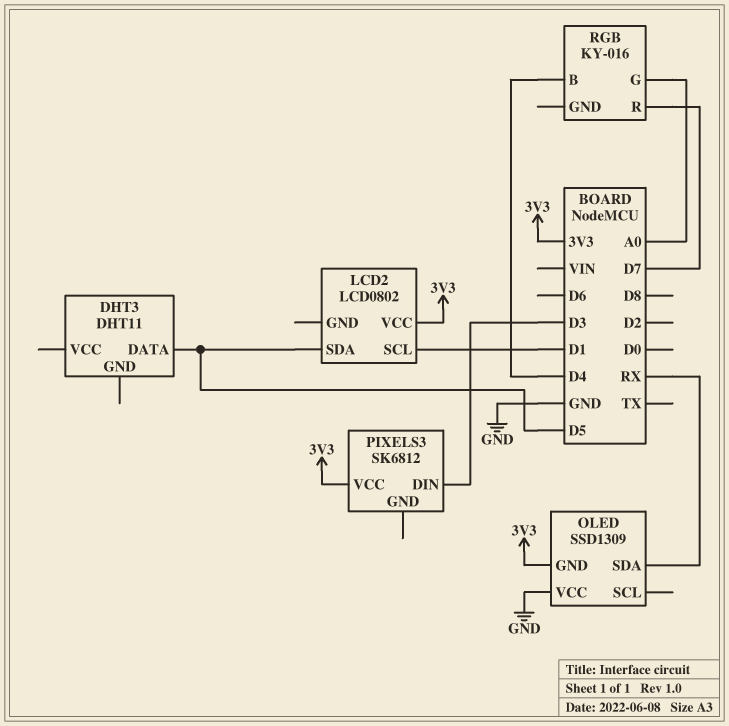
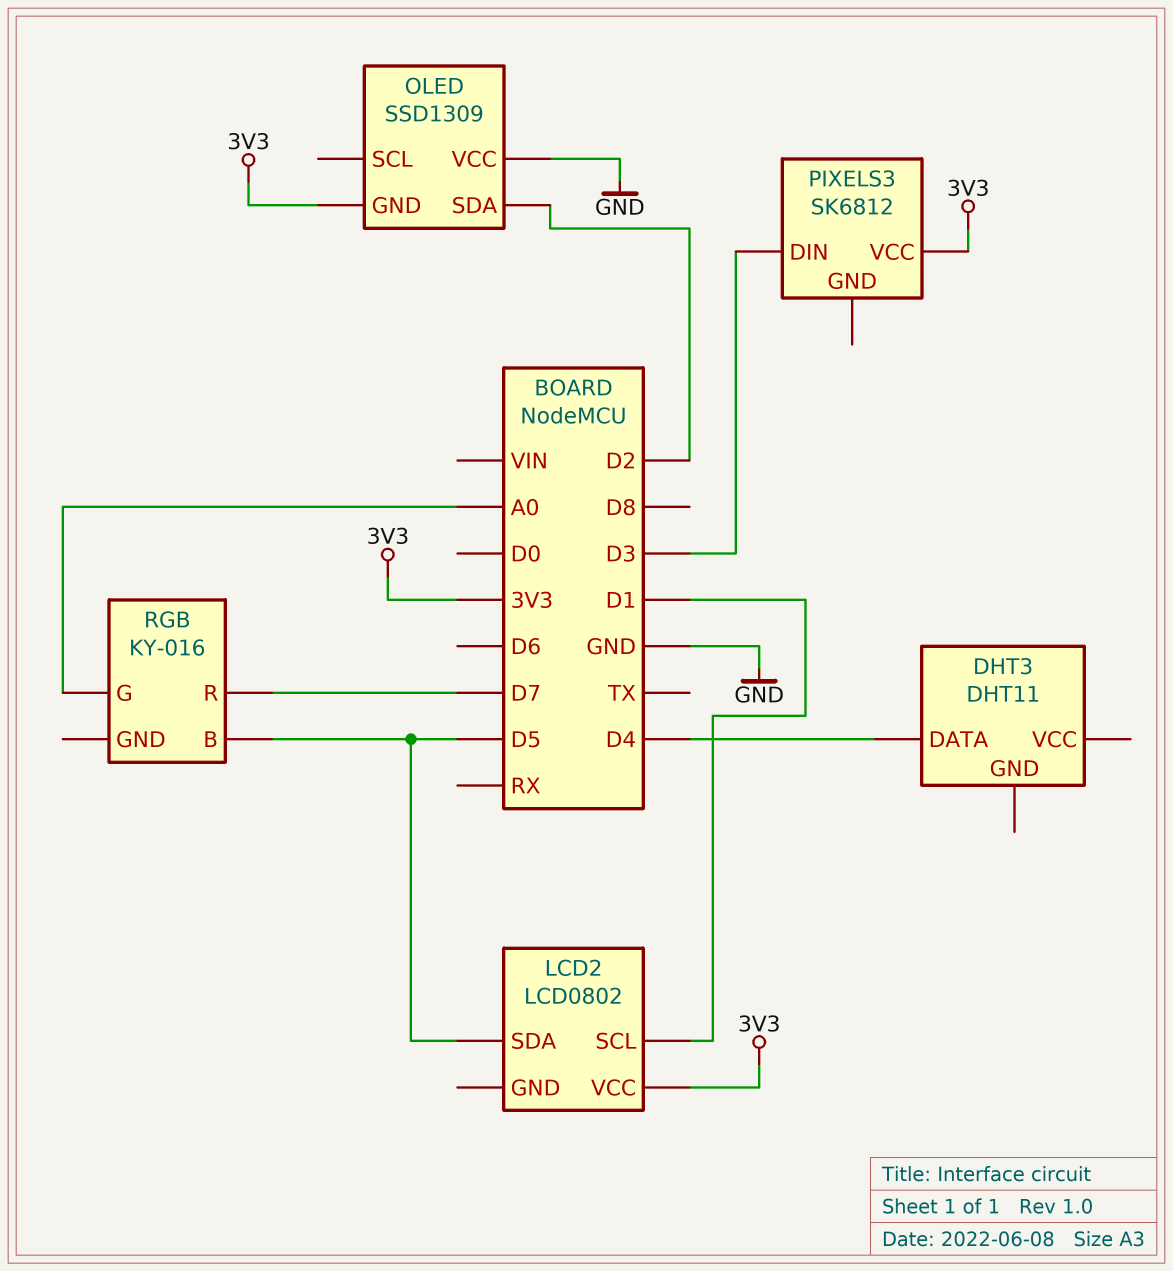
DHT3 pin DATA: D5 -> D4
OLED pin SDA: RX -> D2
RGB pin B: D4 -> D5

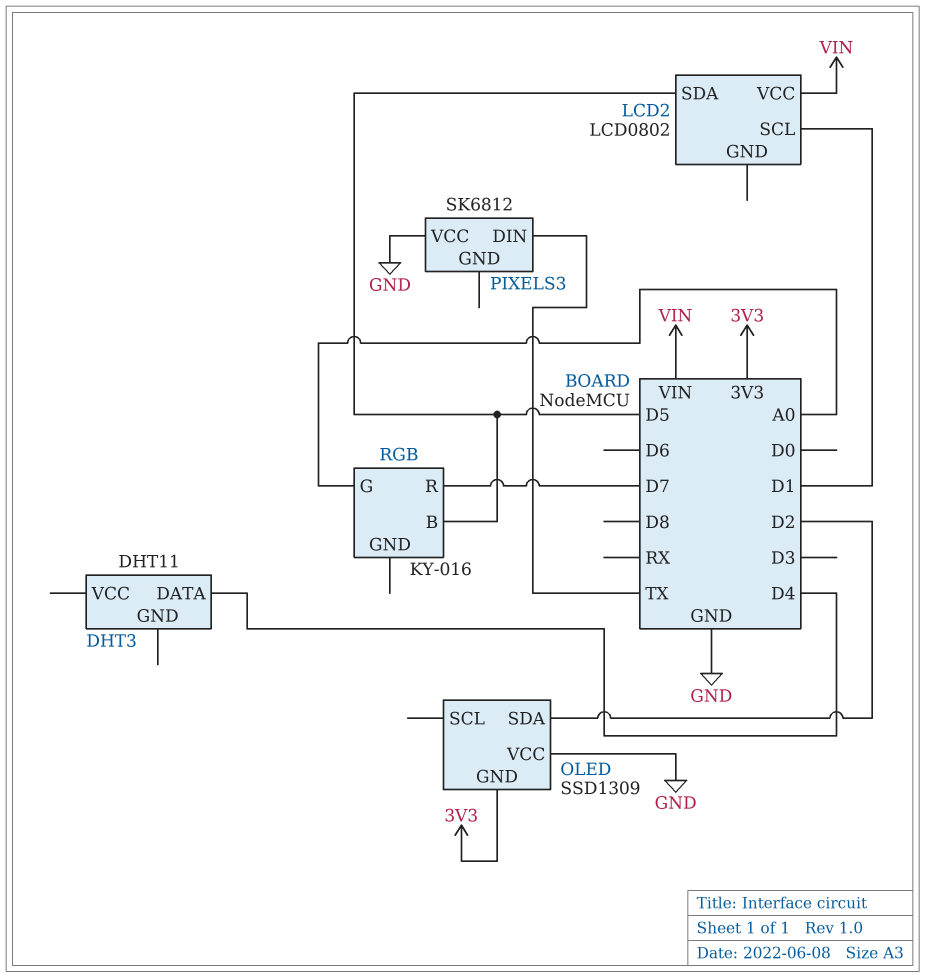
LCD2 pin VCC: 3V3 -> VIN
PIXELS3 pin DIN: D3 -> TX
PIXELS3 pin VCC: 3V3 -> GND

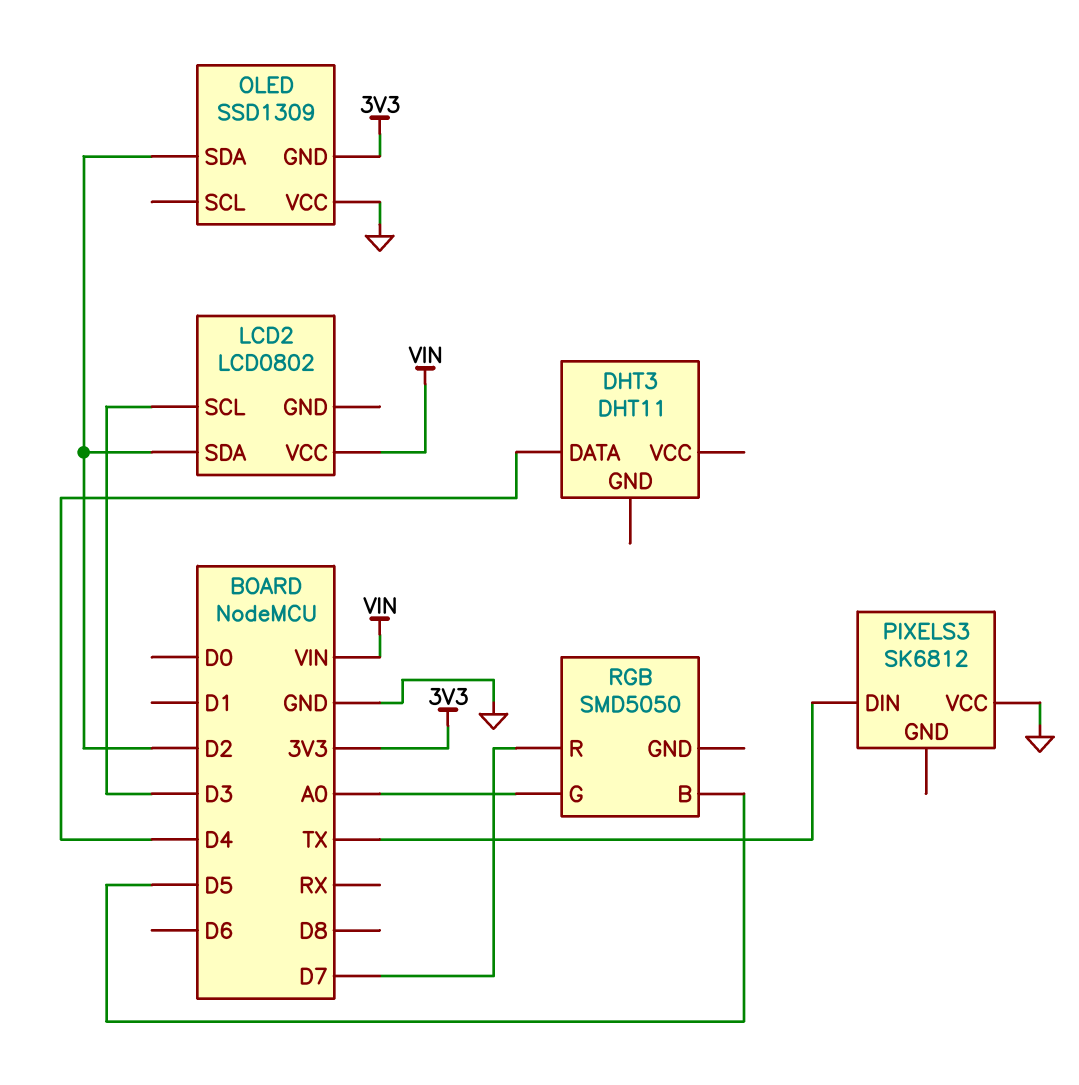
LCD2 pin SCL: D1 -> D3
LCD2 pin SDA: D5 -> D2
RGB: KY-016 -> SMD5050

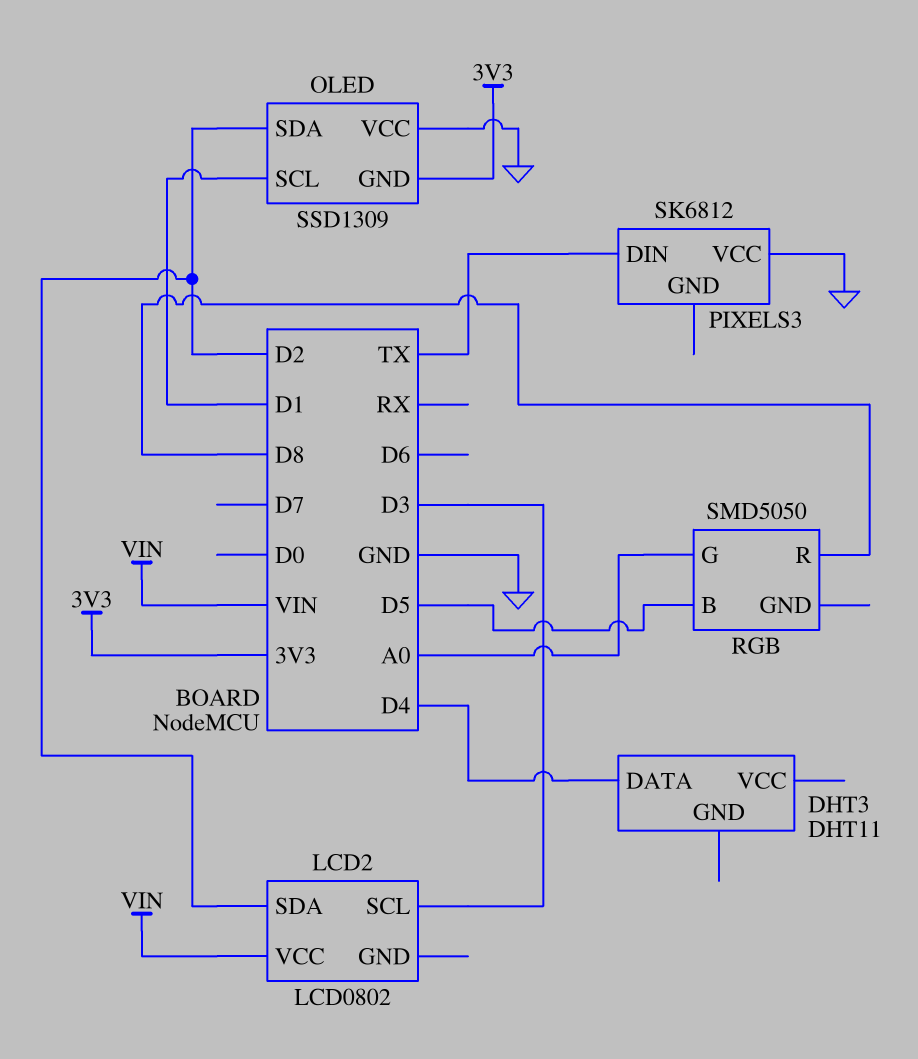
OLED pin SCL: none -> D1
RGB pin R: D7 -> D8

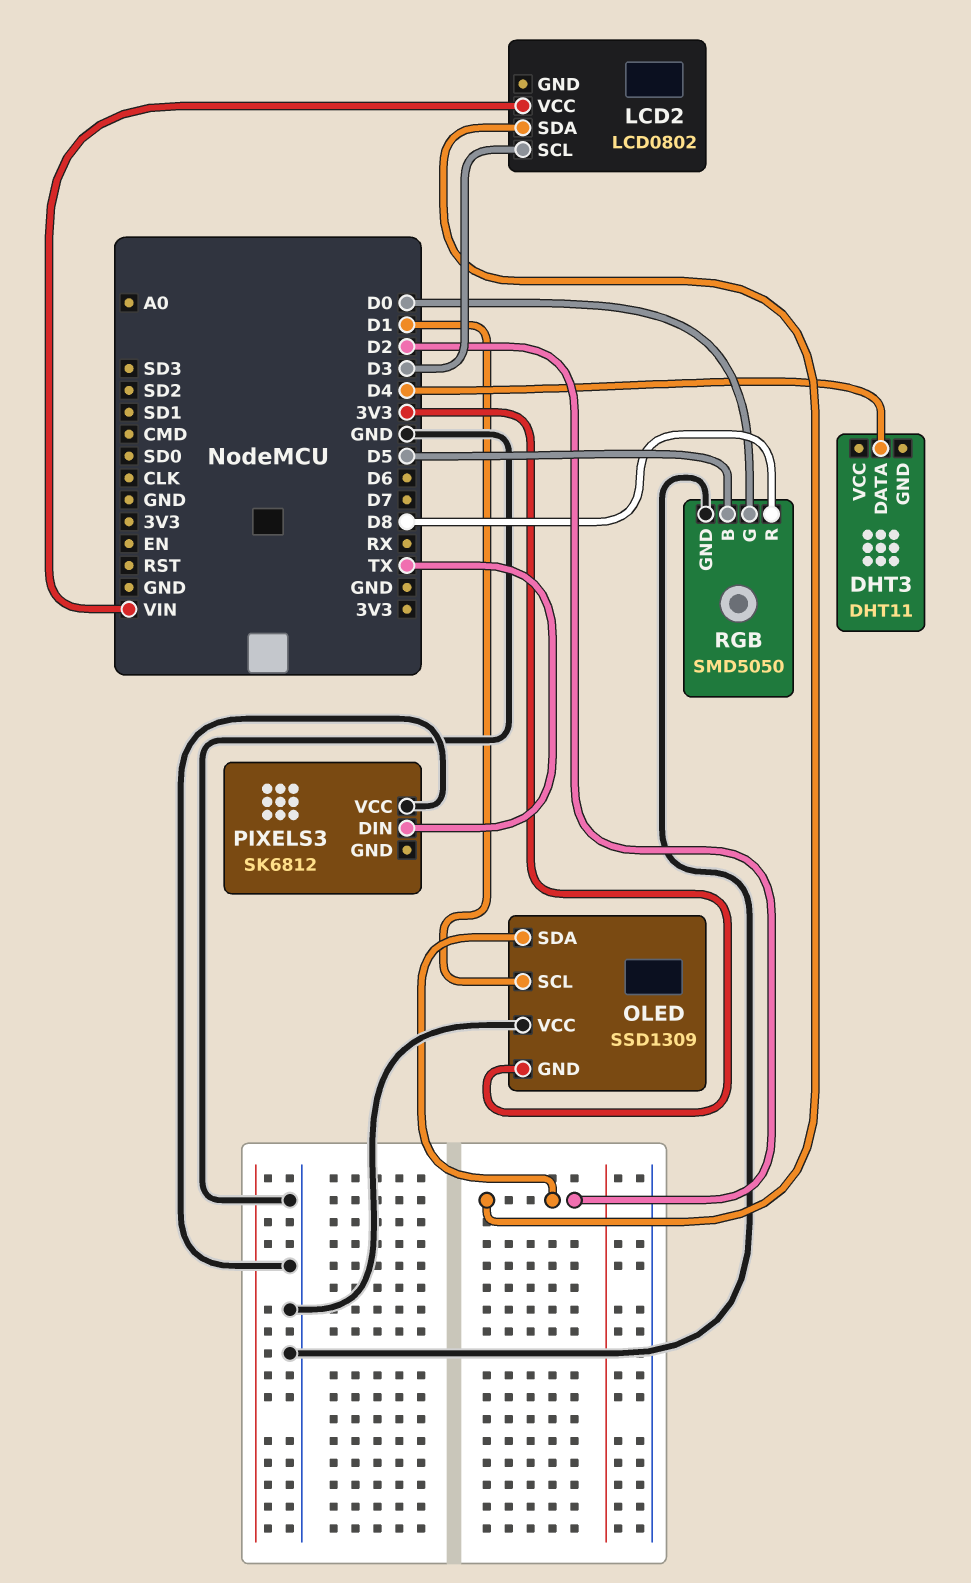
RGB pin G: A0 -> D0
RGB pin GND: none -> GND

